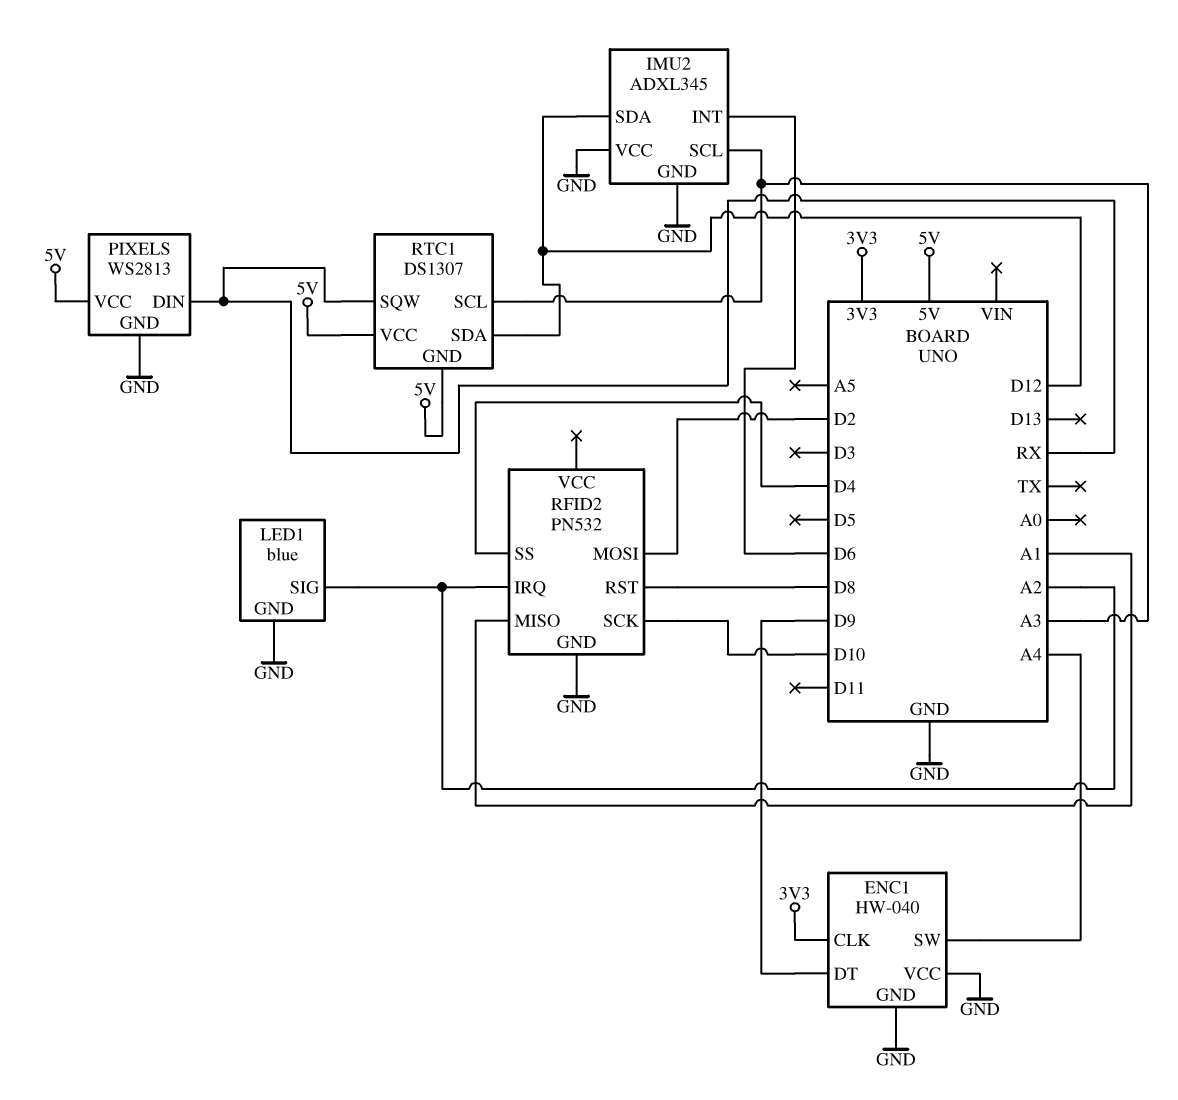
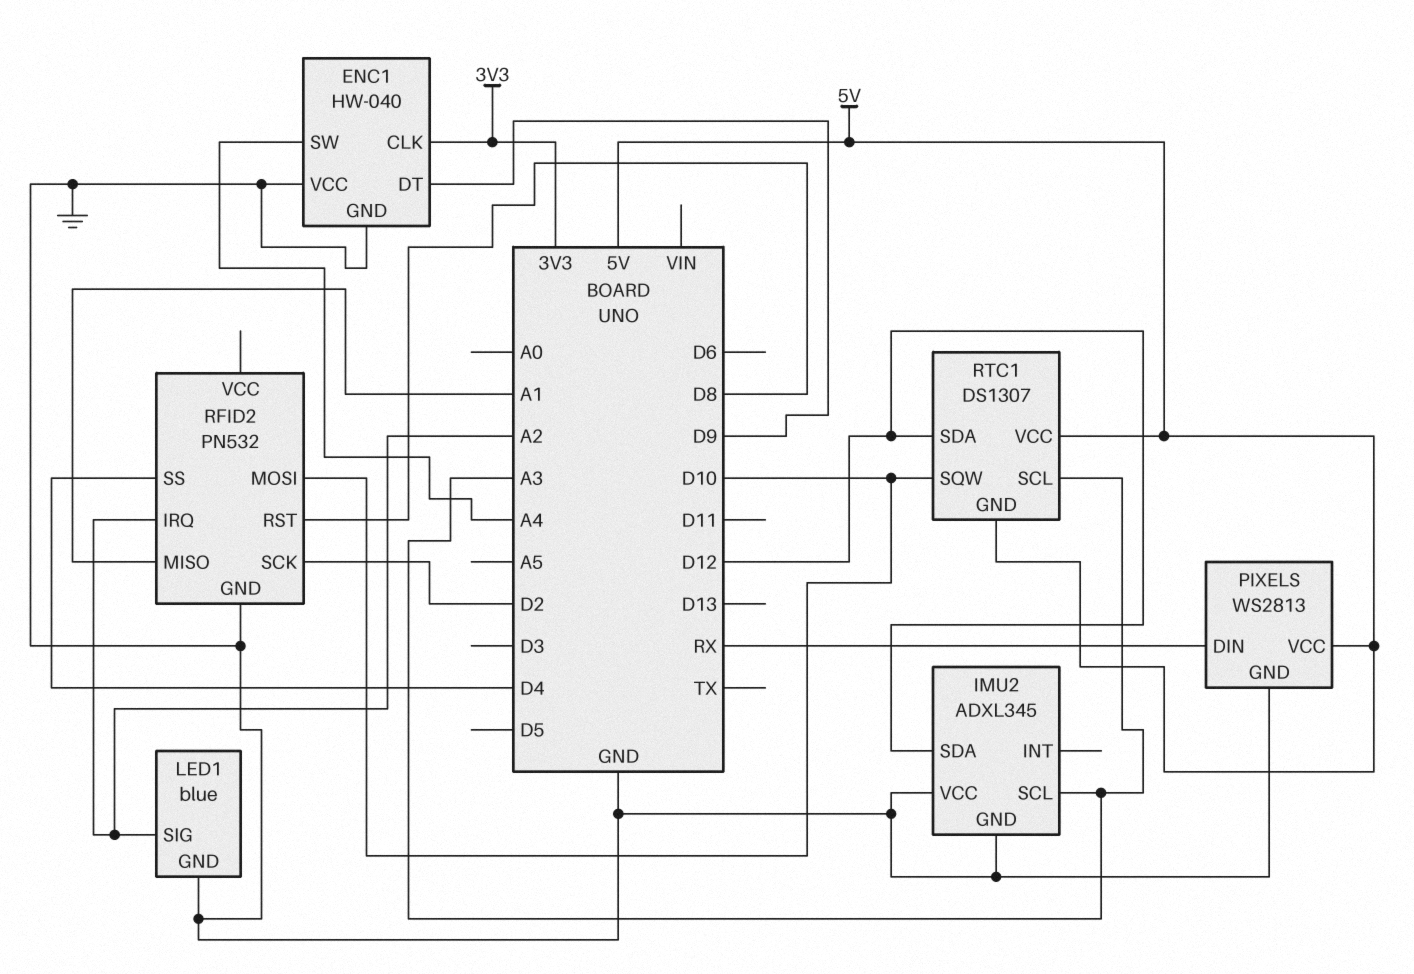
IMU2 pin INT: D6 -> none
RFID2 pin MOSI: D2 -> D10
RFID2 pin SCK: D10 -> D2
RTC1 pin SQW: RX -> D10

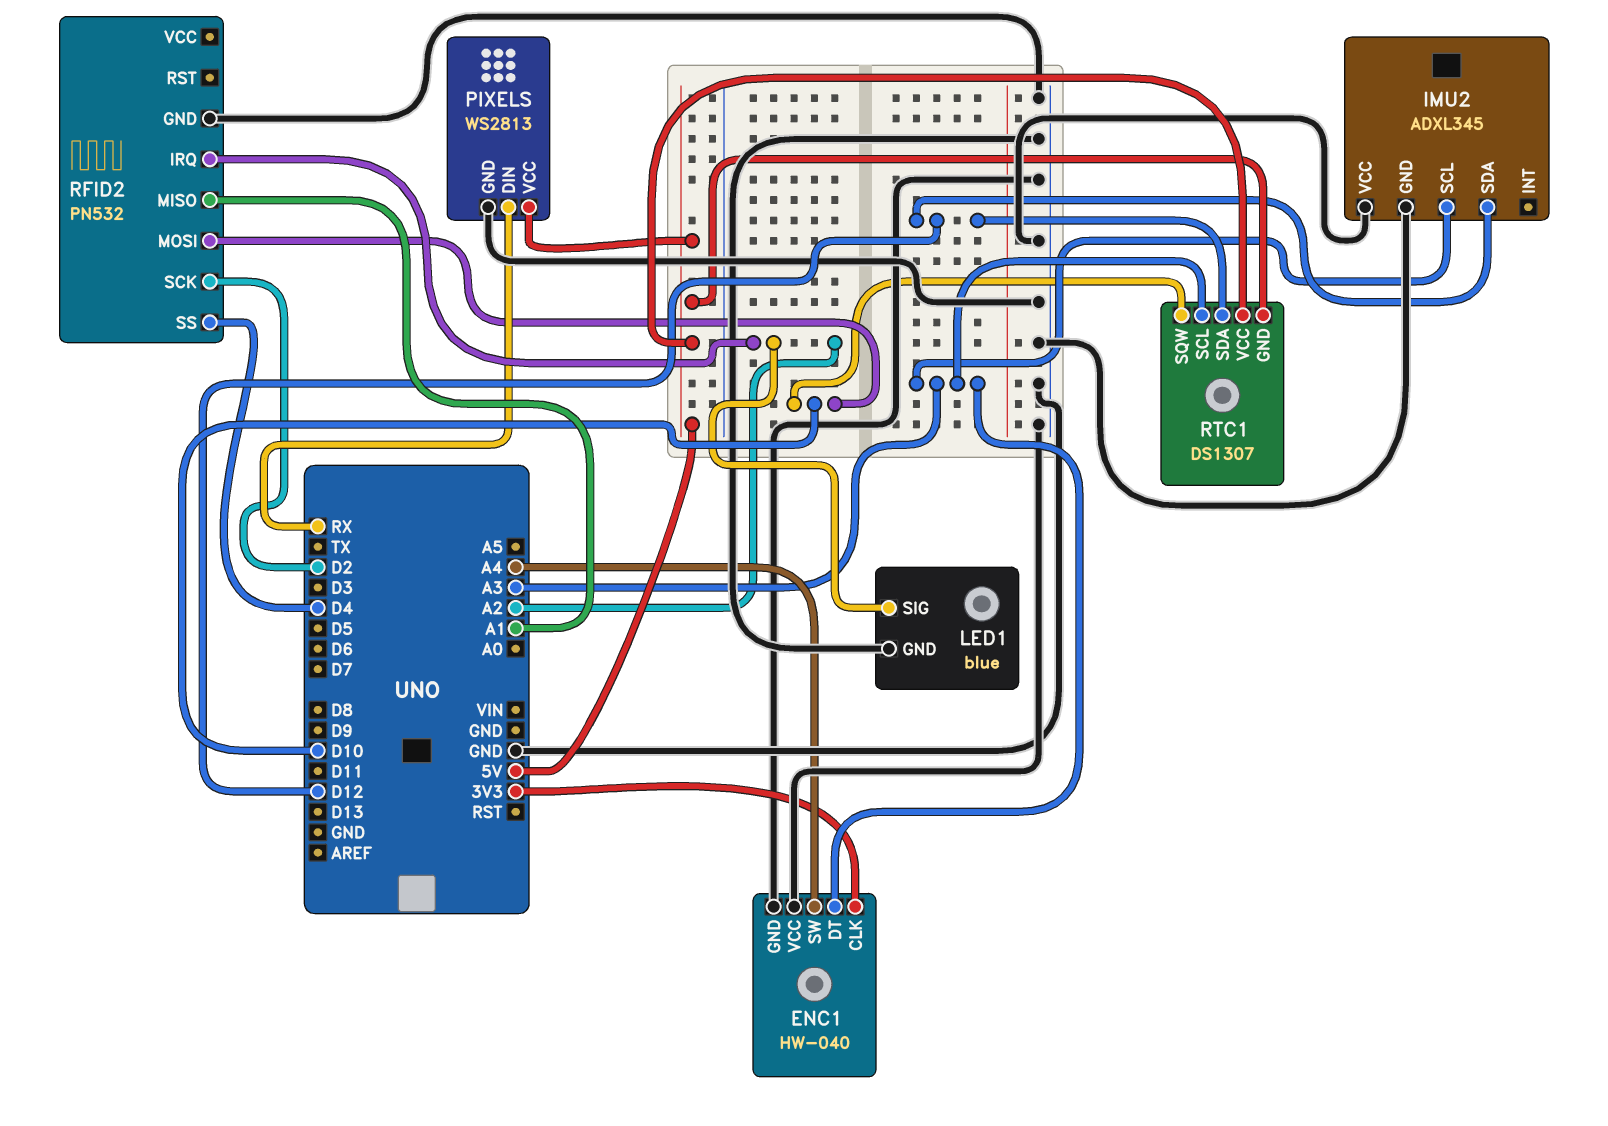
ENC1 pin DT: D9 -> A3
RFID2 pin RST: D8 -> none

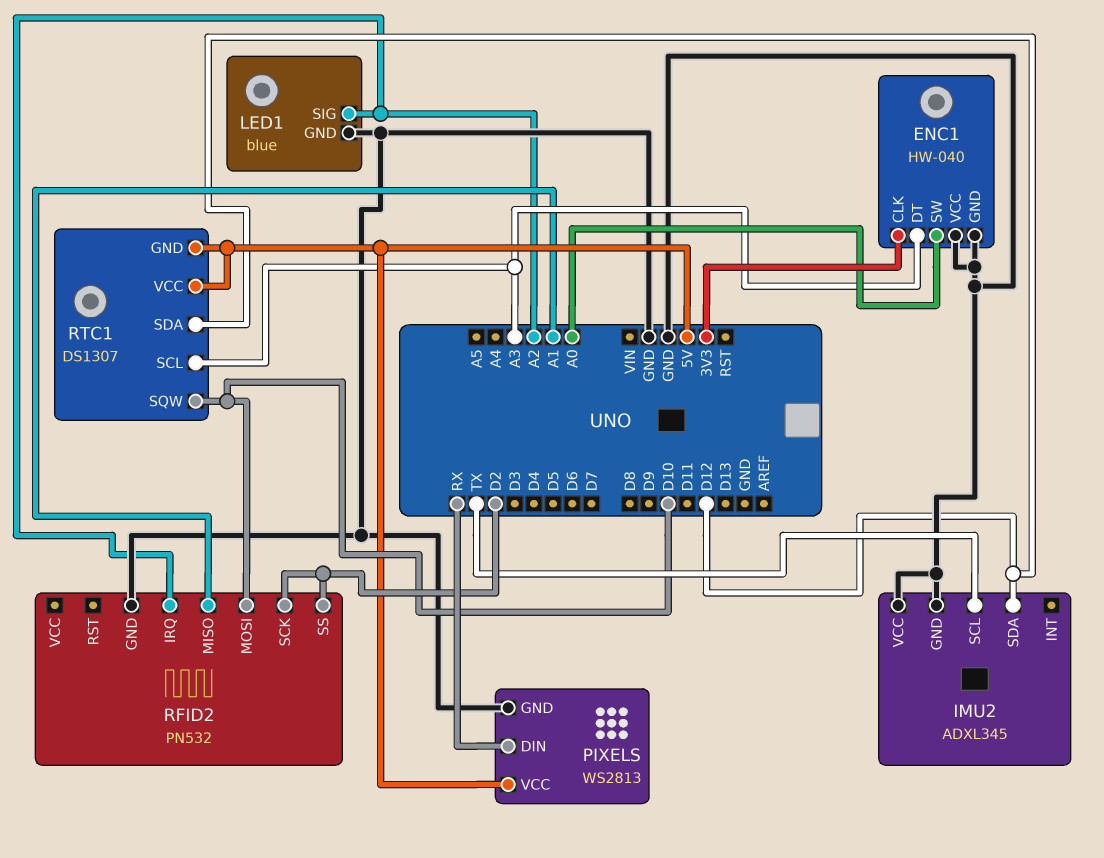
ENC1 pin SW: A4 -> A0
IMU2 pin SCL: A3 -> TX
RFID2 pin SS: D4 -> D2

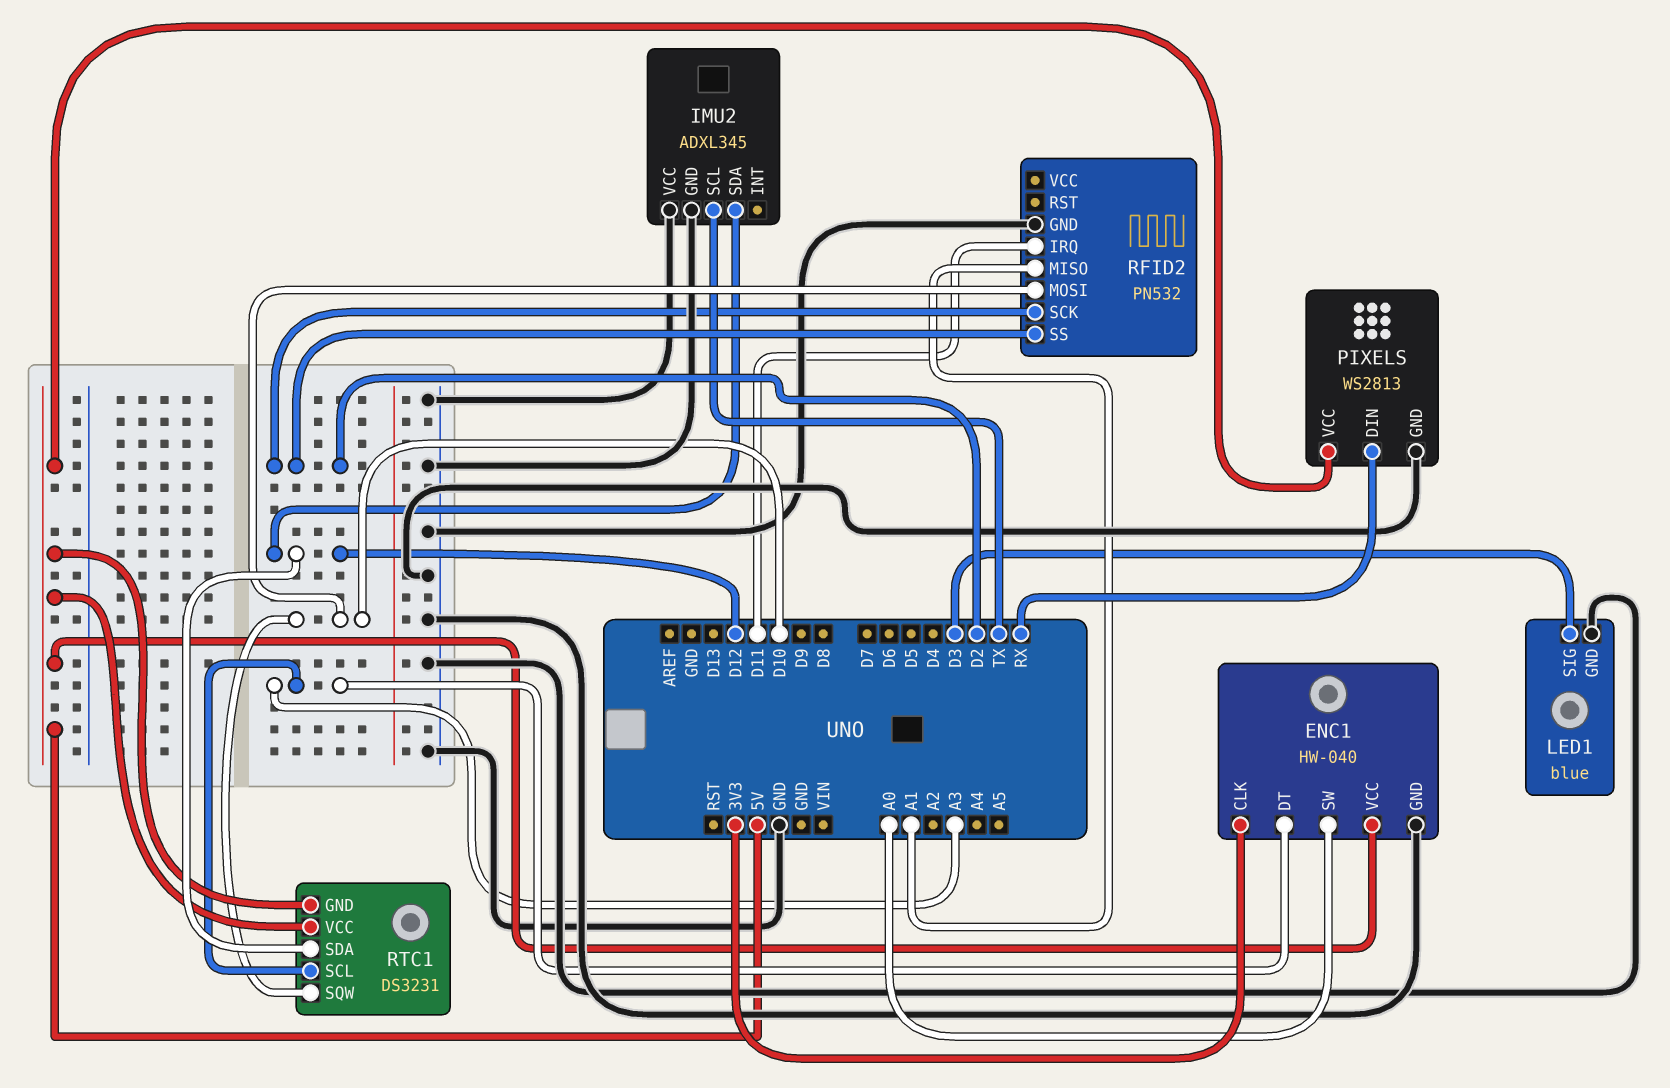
ENC1 pin VCC: GND -> 5V
LED1 pin SIG: A2 -> D3
RFID2 pin IRQ: A2 -> D11
RTC1: DS1307 -> DS3231

